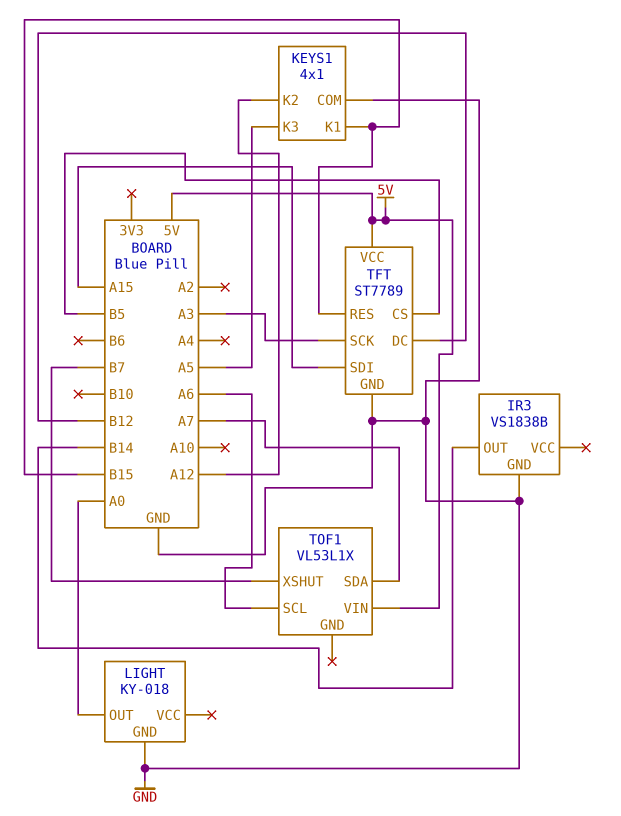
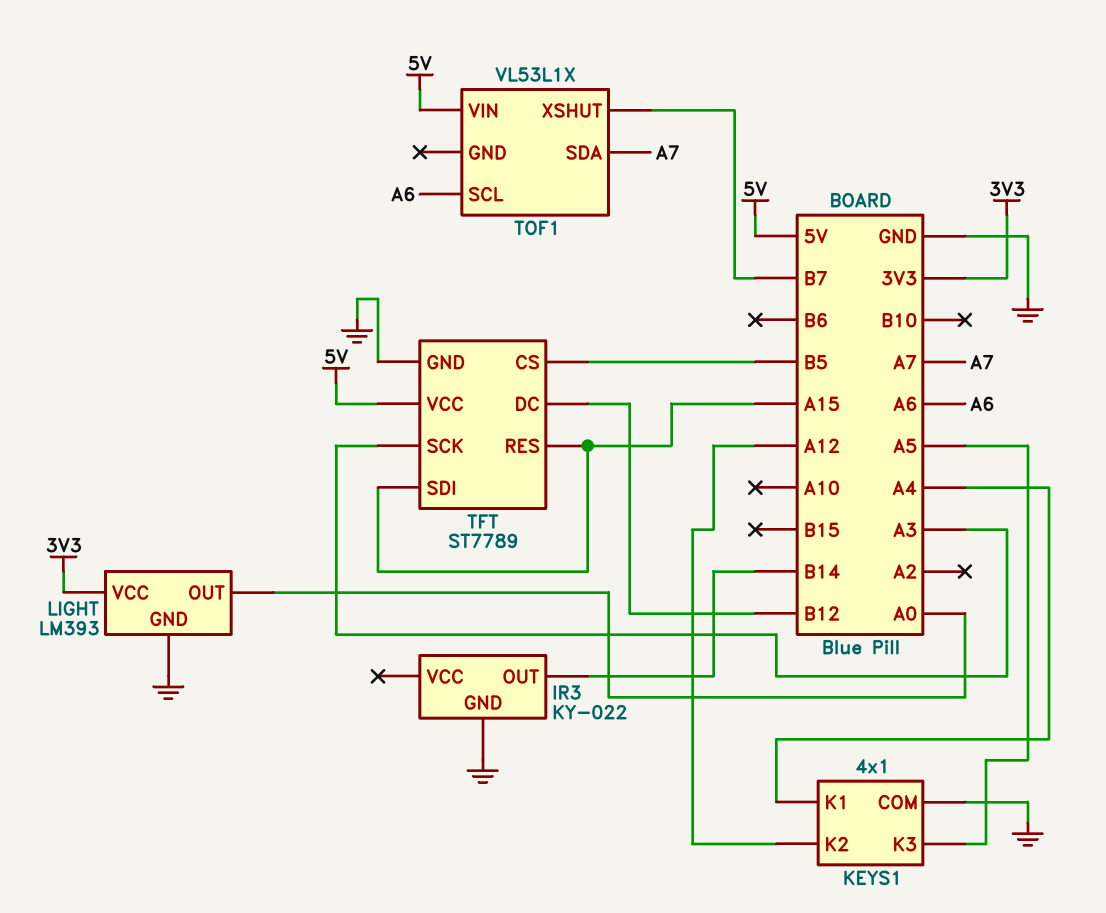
IR3: VS1838B -> KY-022
KEYS1 pin K1: B15 -> A4
LIGHT: KY-018 -> LM393
LIGHT pin VCC: none -> 3V3
TFT pin RES: B15 -> A15

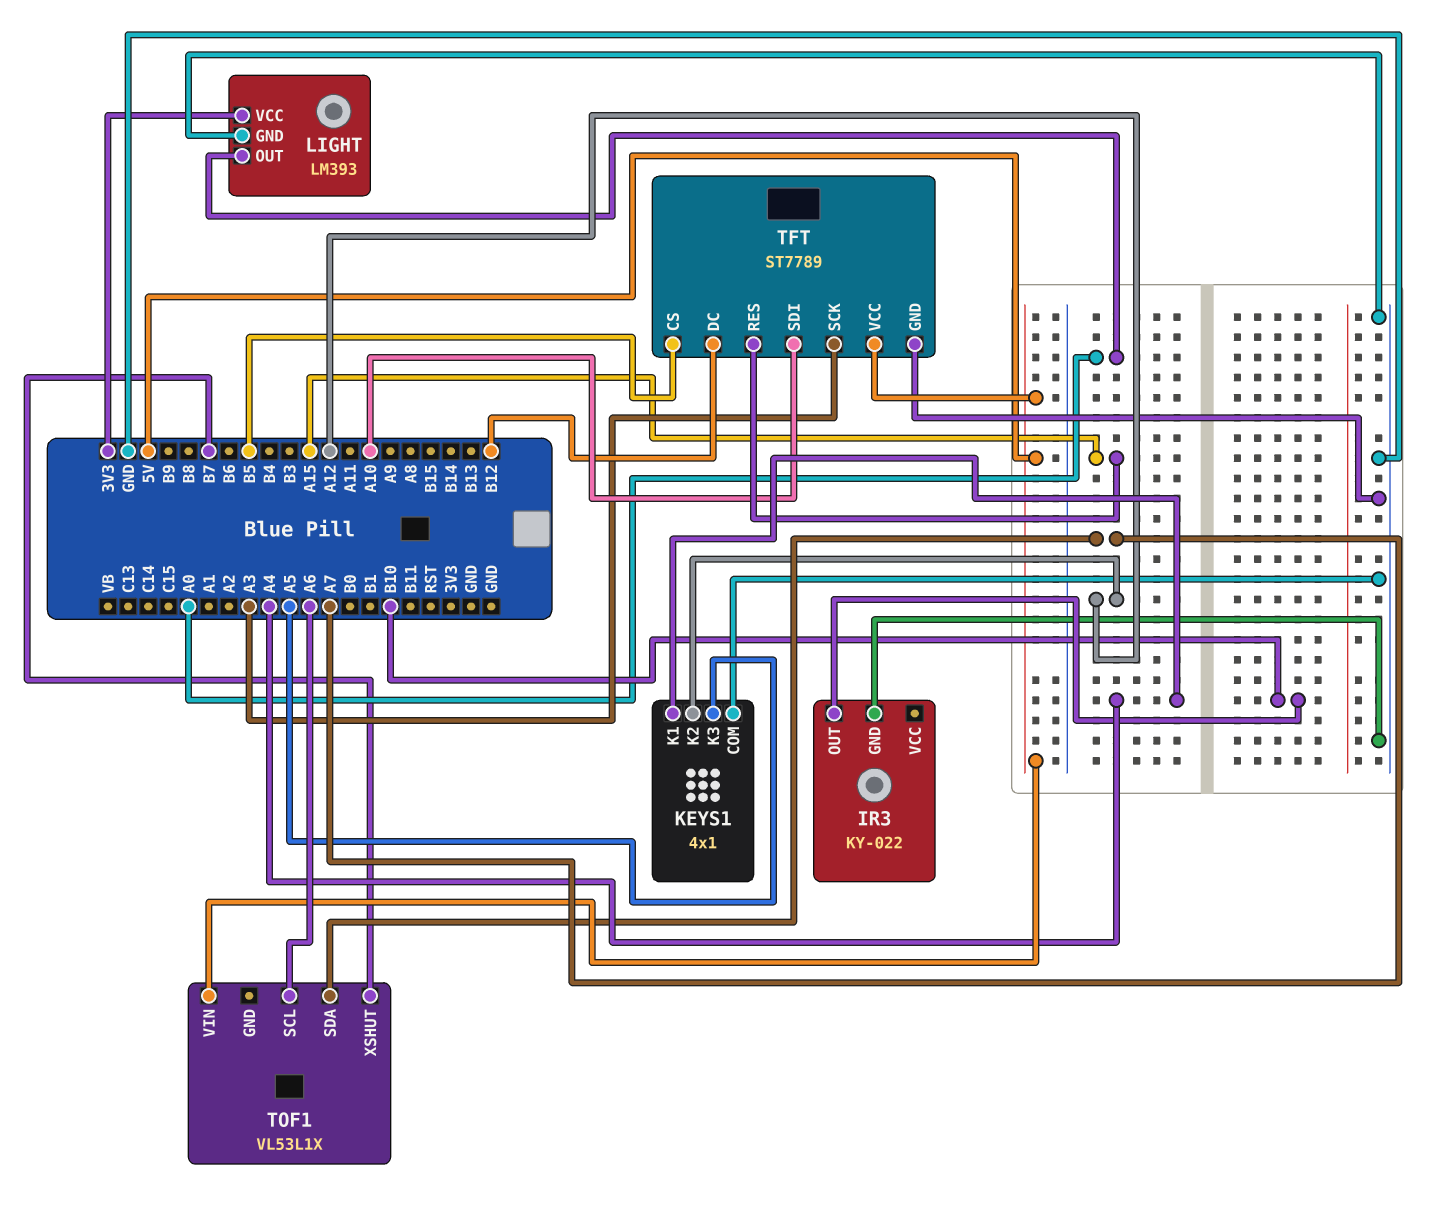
IR3 pin OUT: B14 -> B10
TFT pin SDI: A15 -> A10

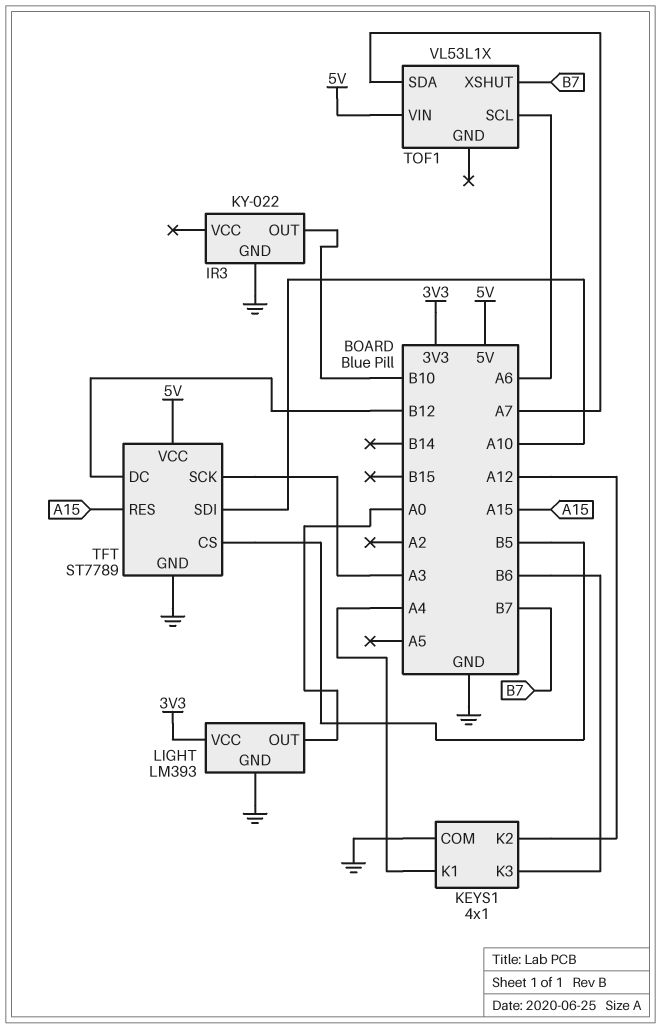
KEYS1 pin K3: A5 -> B6

